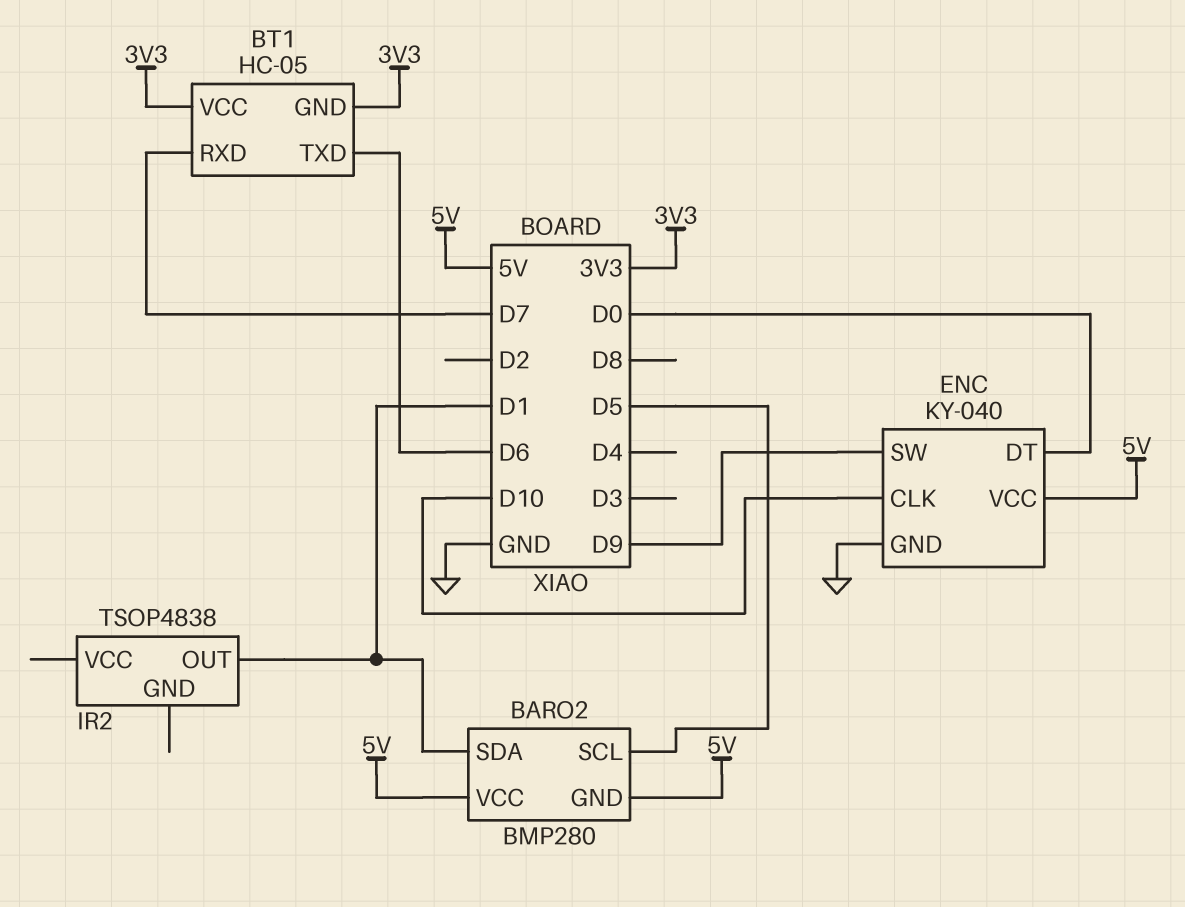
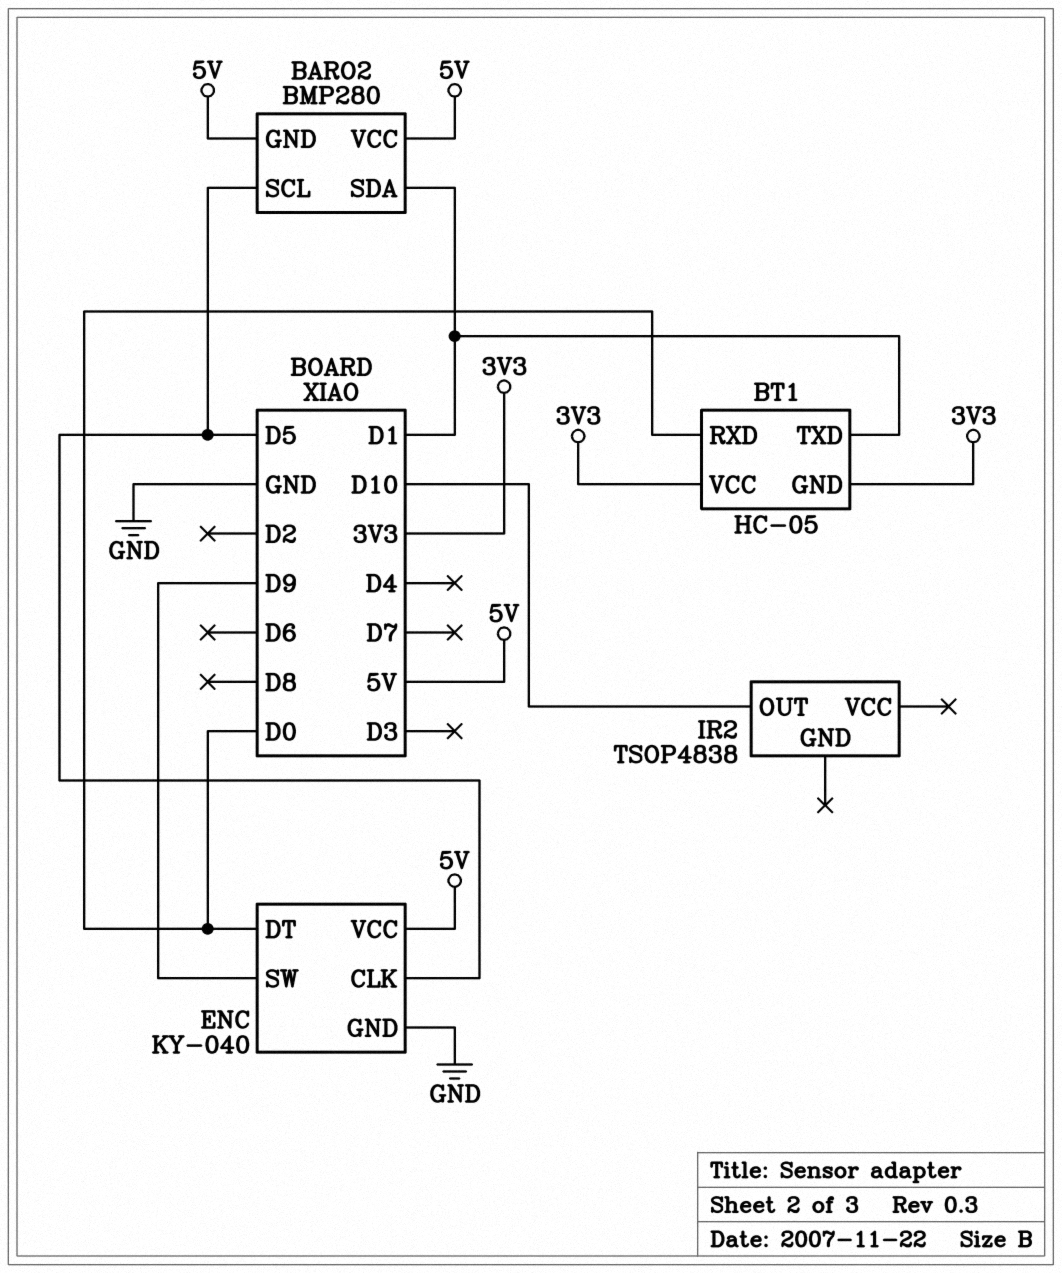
BT1 pin RXD: D7 -> D0
BT1 pin TXD: D6 -> D1
ENC pin CLK: D10 -> D5
IR2 pin OUT: D1 -> D10

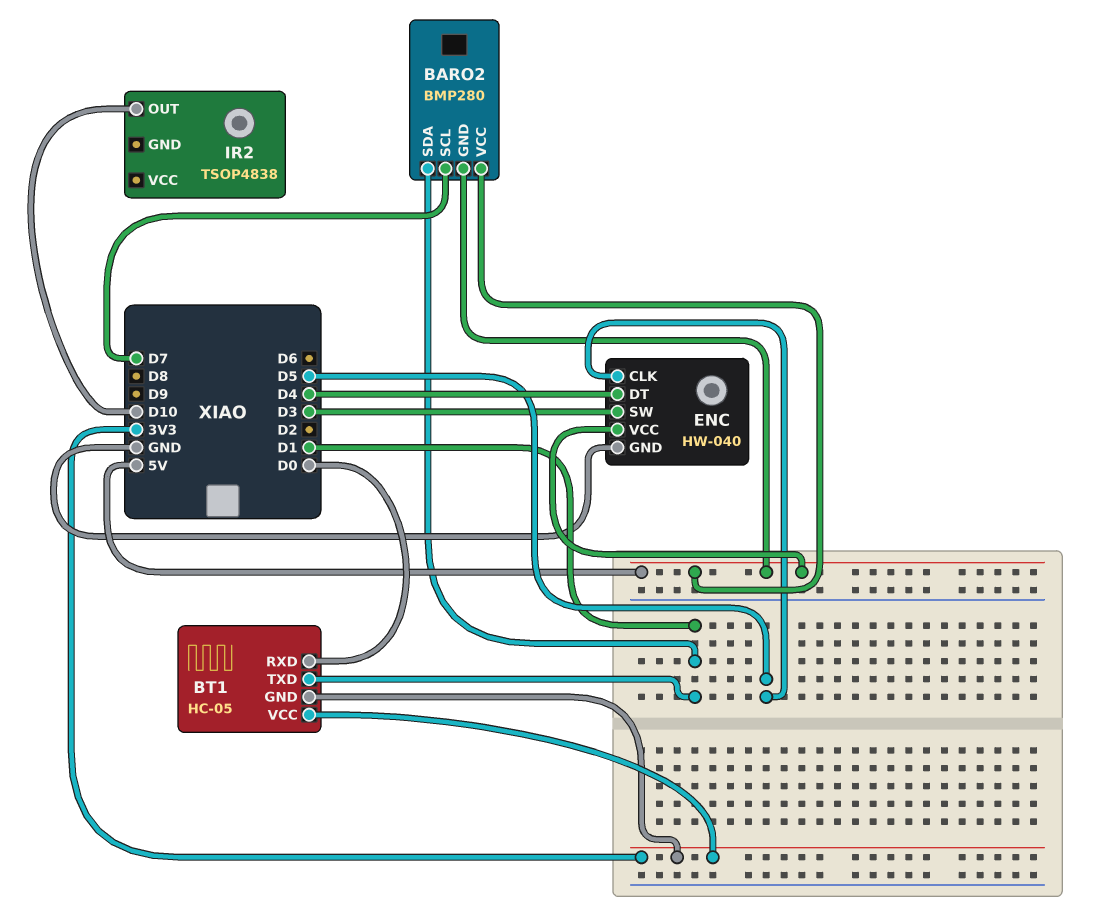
BARO2 pin SCL: D5 -> D7
ENC: KY-040 -> HW-040
ENC pin DT: D0 -> D4
ENC pin SW: D9 -> D3

